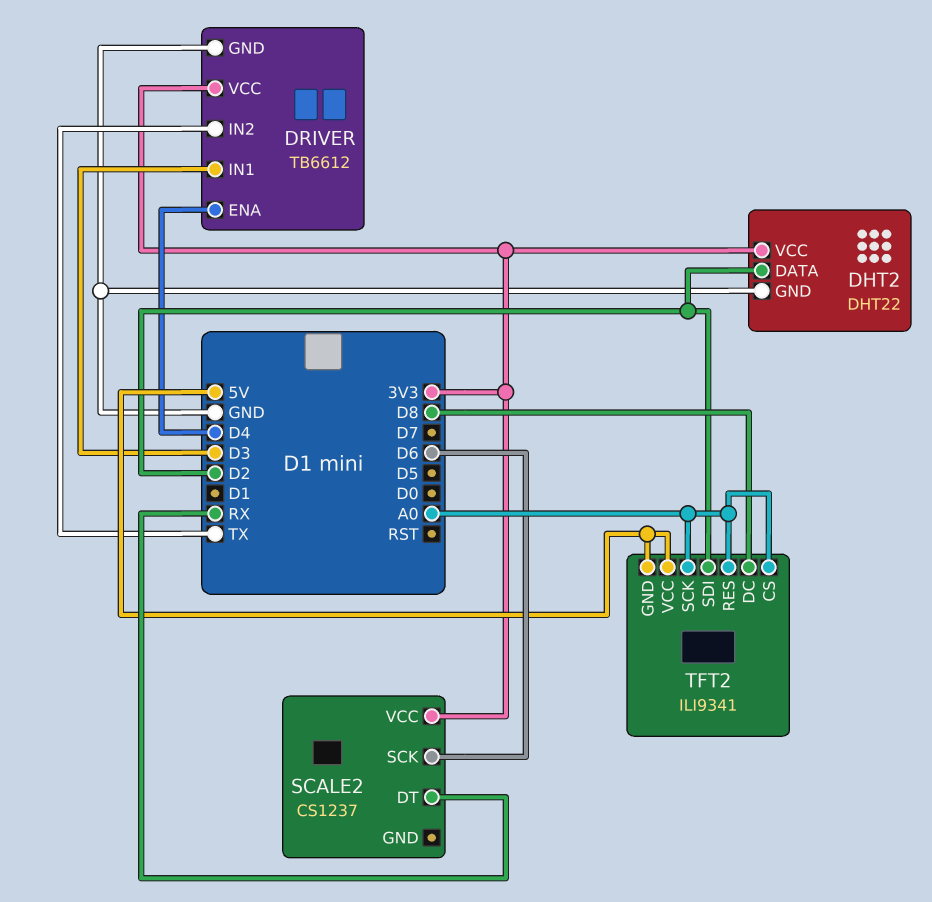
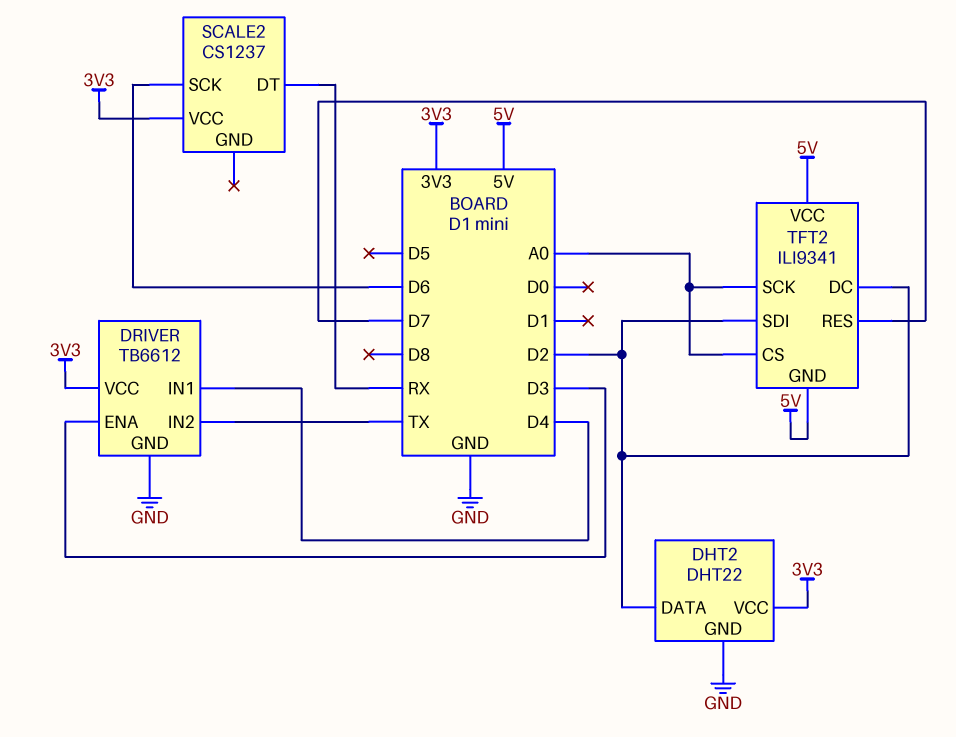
DRIVER pin ENA: D4 -> D3
DRIVER pin IN1: D3 -> D4
TFT2 pin DC: D8 -> D2
TFT2 pin RES: A0 -> D7

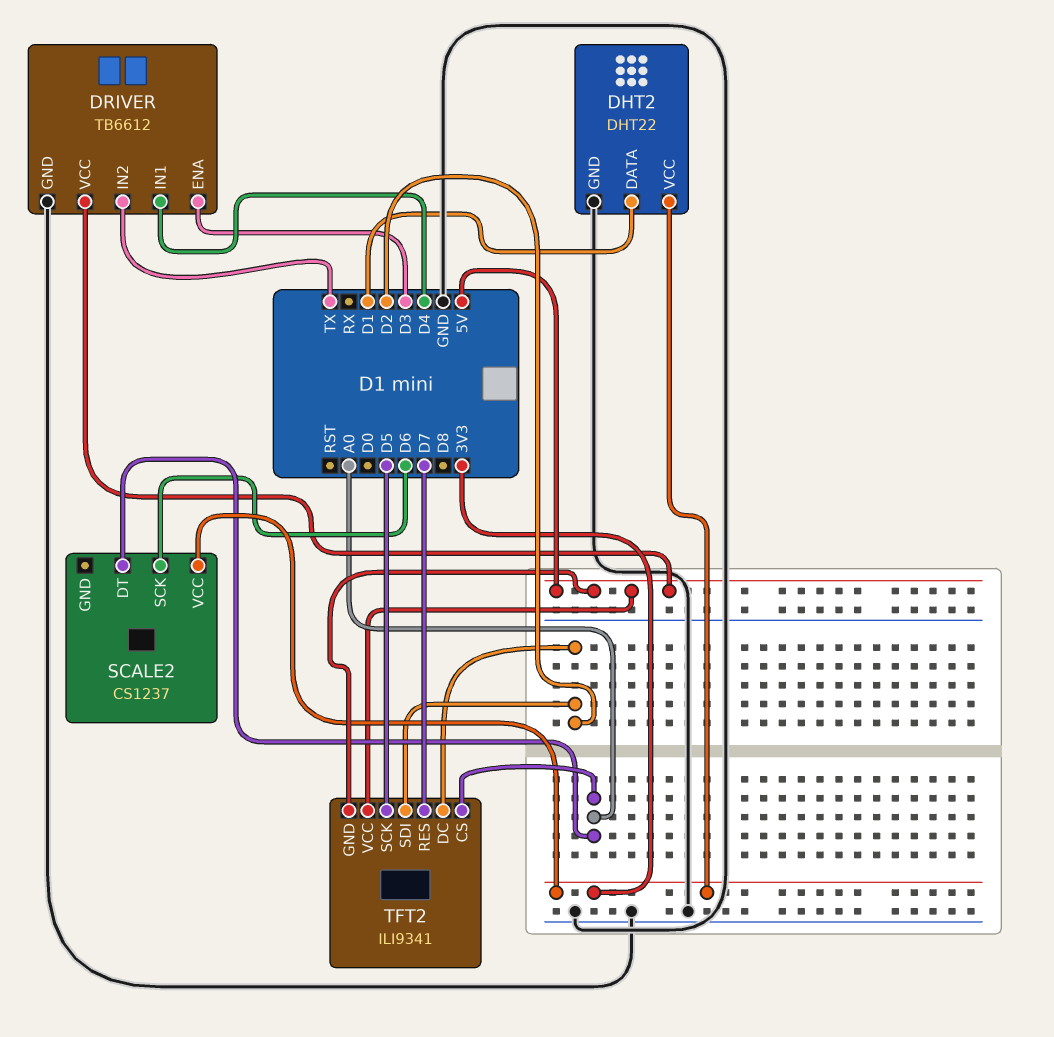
DHT2 pin DATA: D2 -> D1
DRIVER pin VCC: 3V3 -> 5V
SCALE2 pin DT: RX -> A0
TFT2 pin SCK: A0 -> D5

